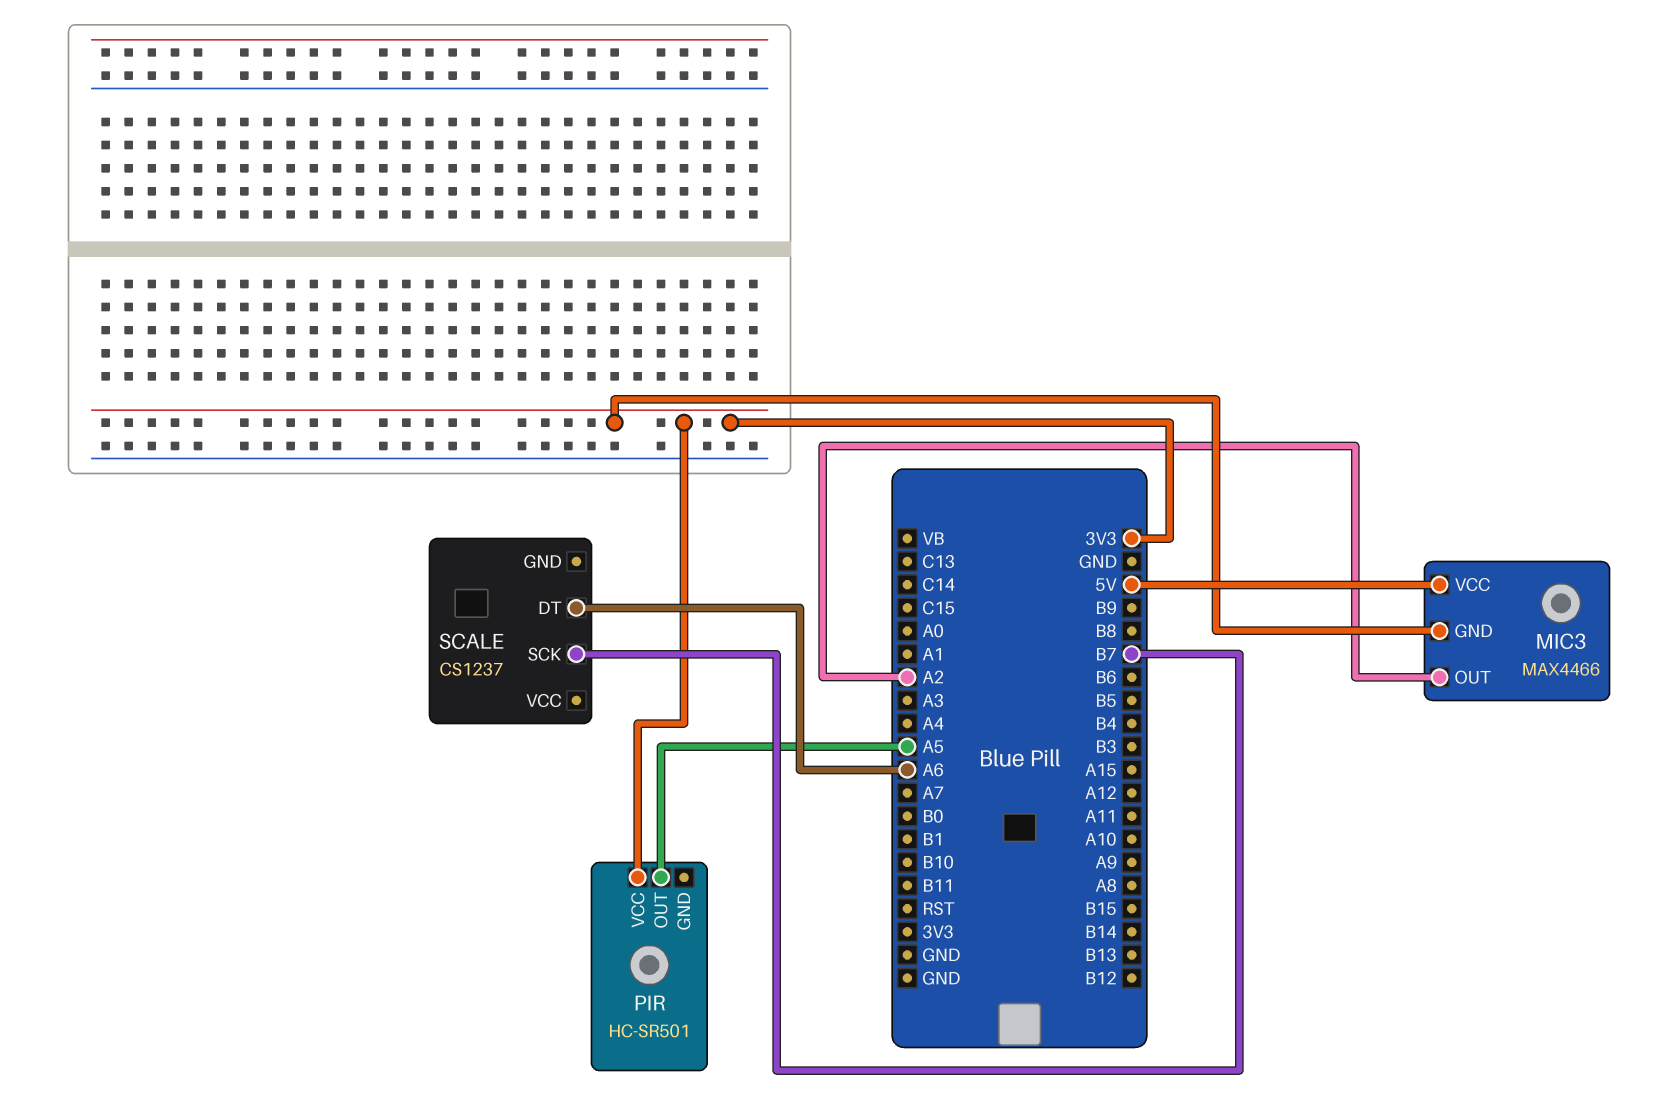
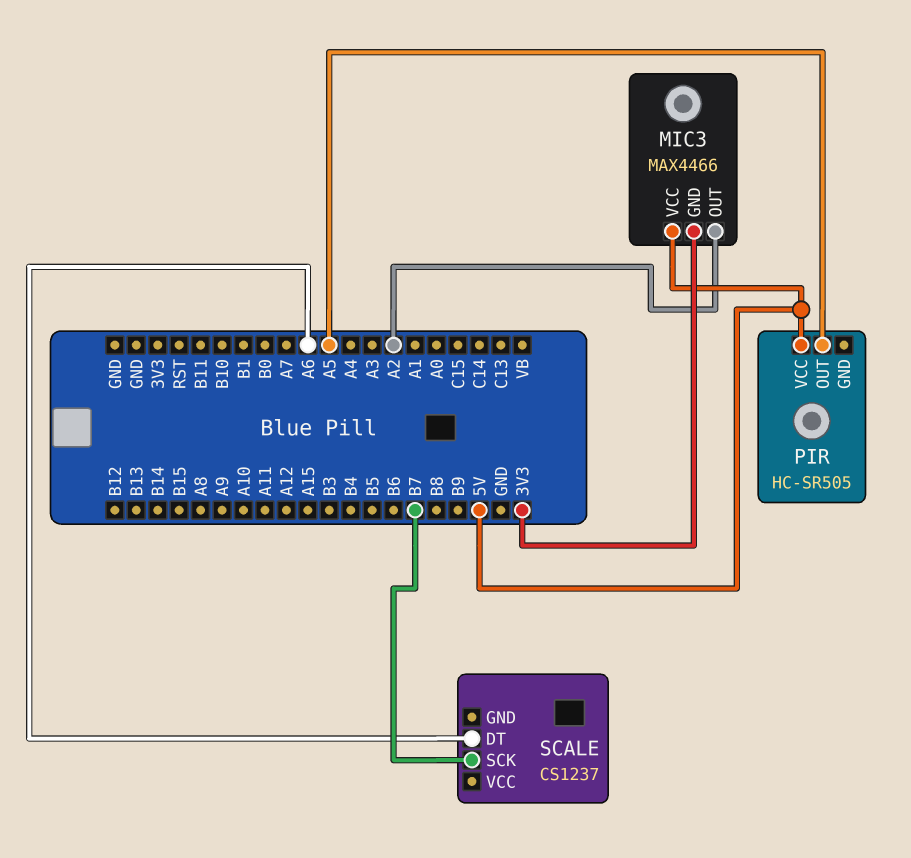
PIR: HC-SR501 -> HC-SR505
PIR pin VCC: 3V3 -> 5V

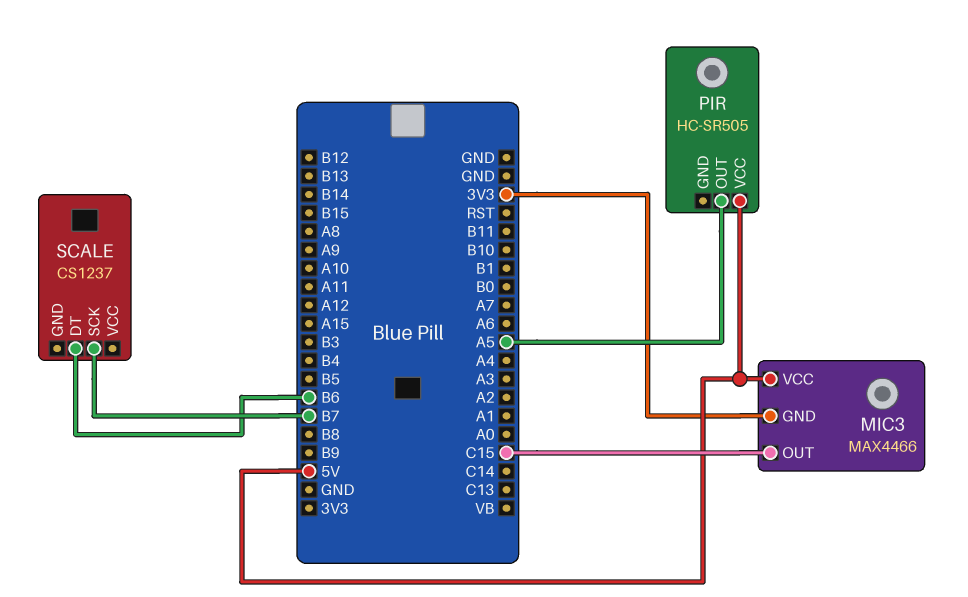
MIC3 pin OUT: A2 -> C15
SCALE pin DT: A6 -> B6

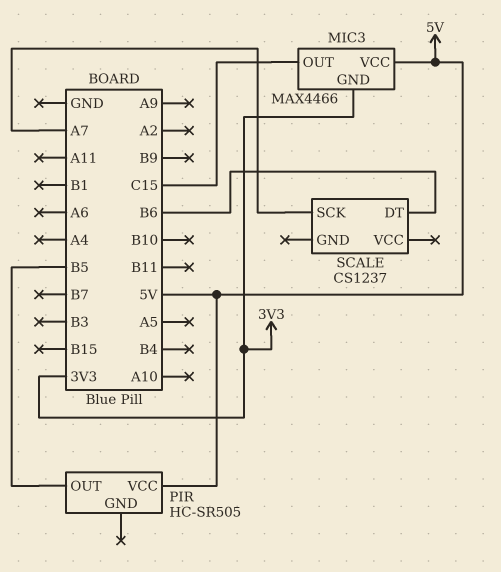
PIR pin OUT: A5 -> B5
SCALE pin SCK: B7 -> A7

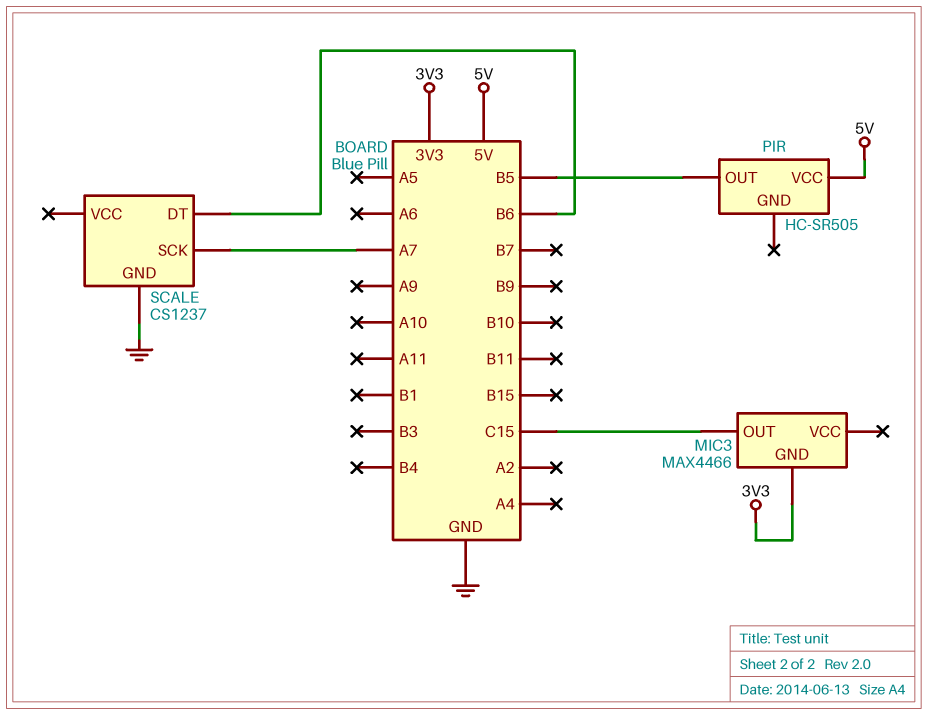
MIC3 pin VCC: 5V -> none
SCALE pin GND: none -> GND

